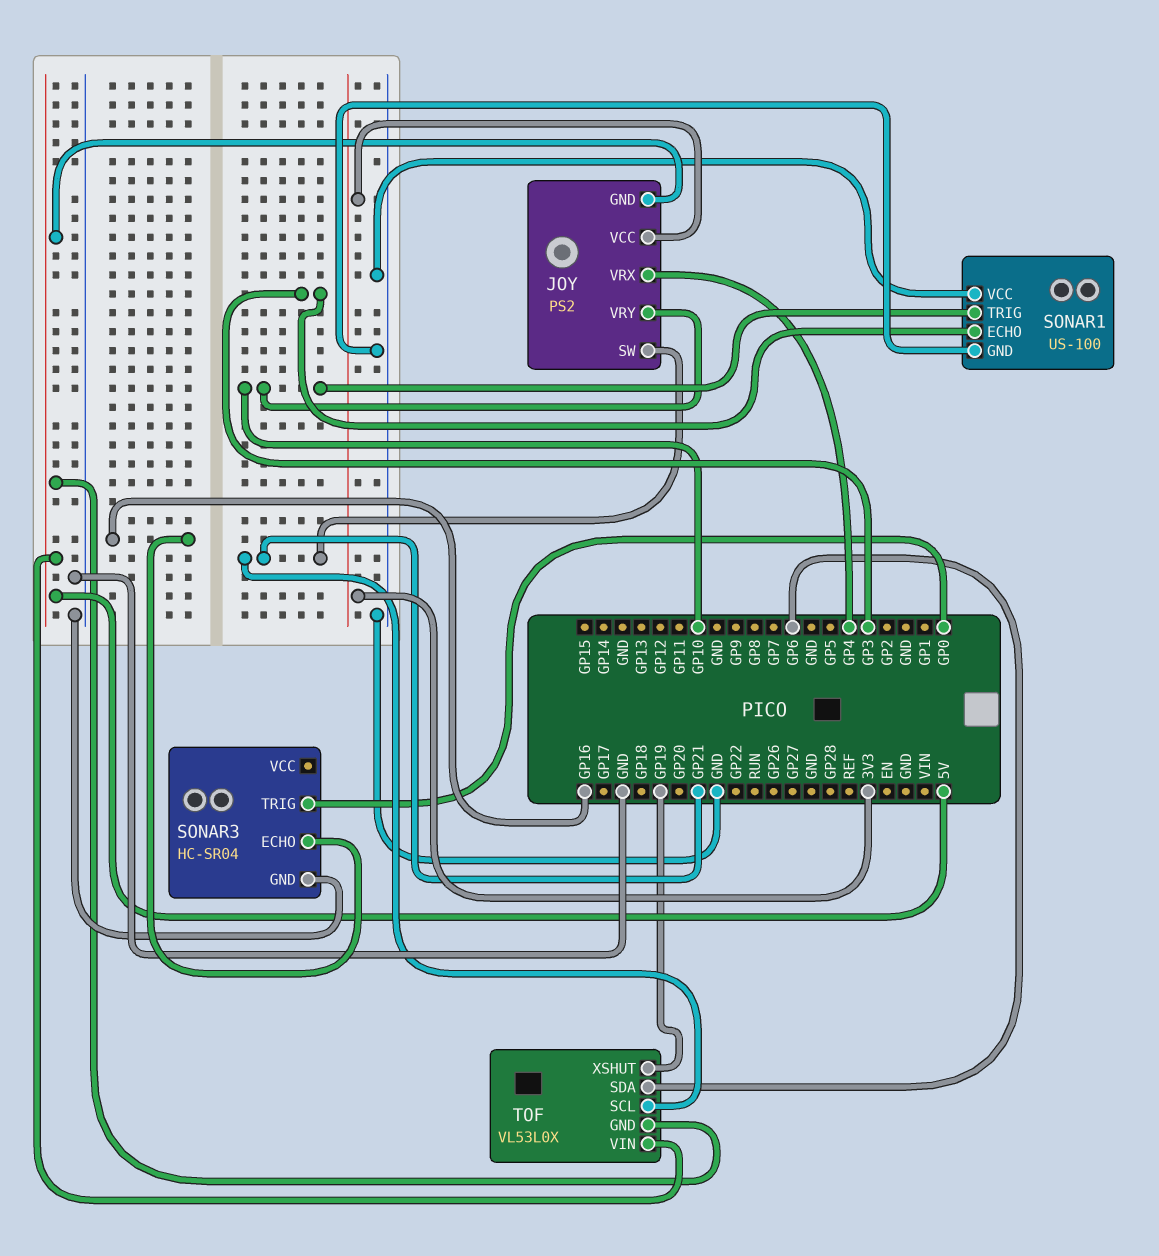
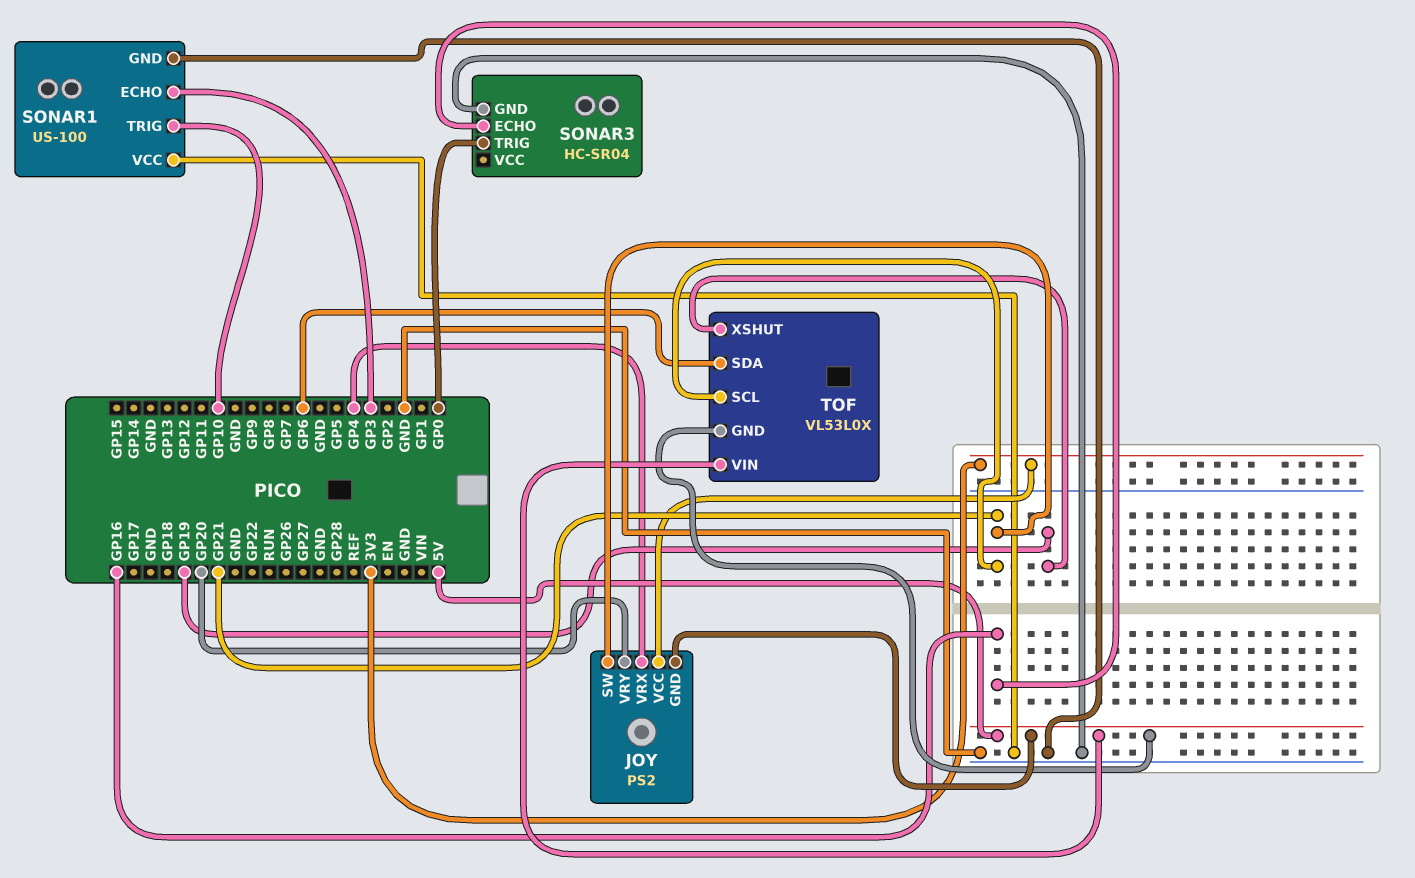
JOY pin VRY: GP10 -> GP20

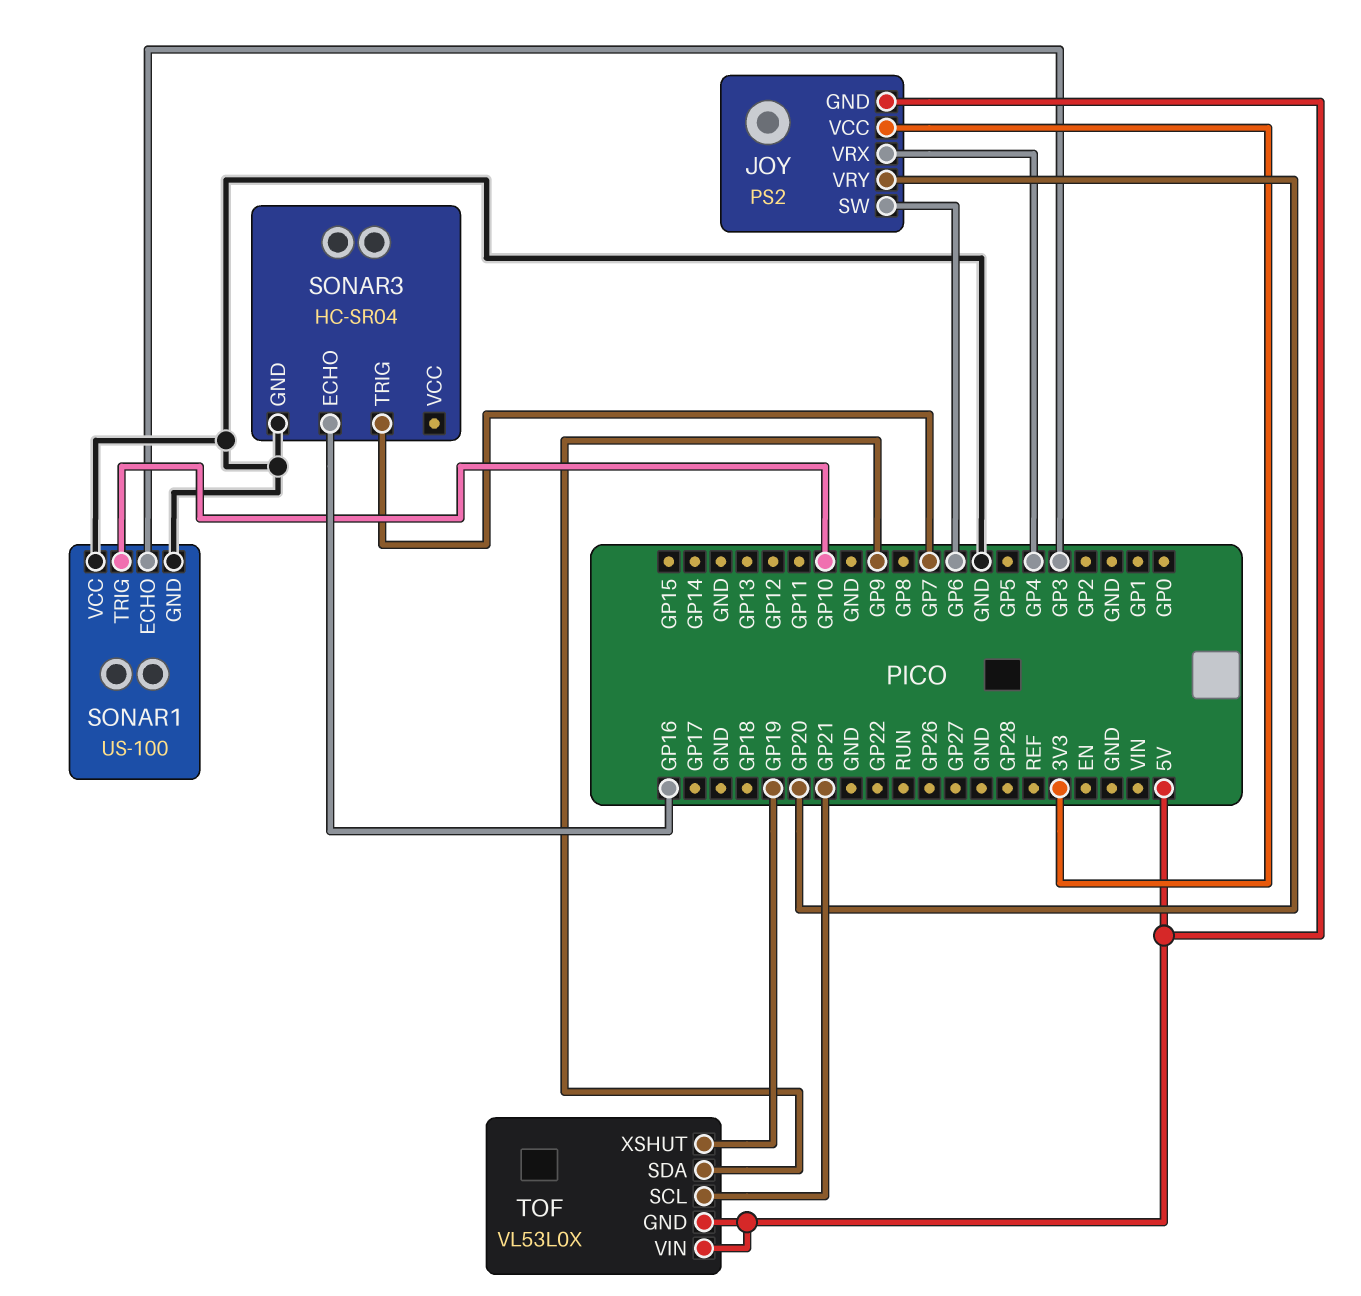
JOY pin SW: GP21 -> GP6
SONAR3 pin TRIG: GP0 -> GP7
TOF pin SDA: GP6 -> GP9

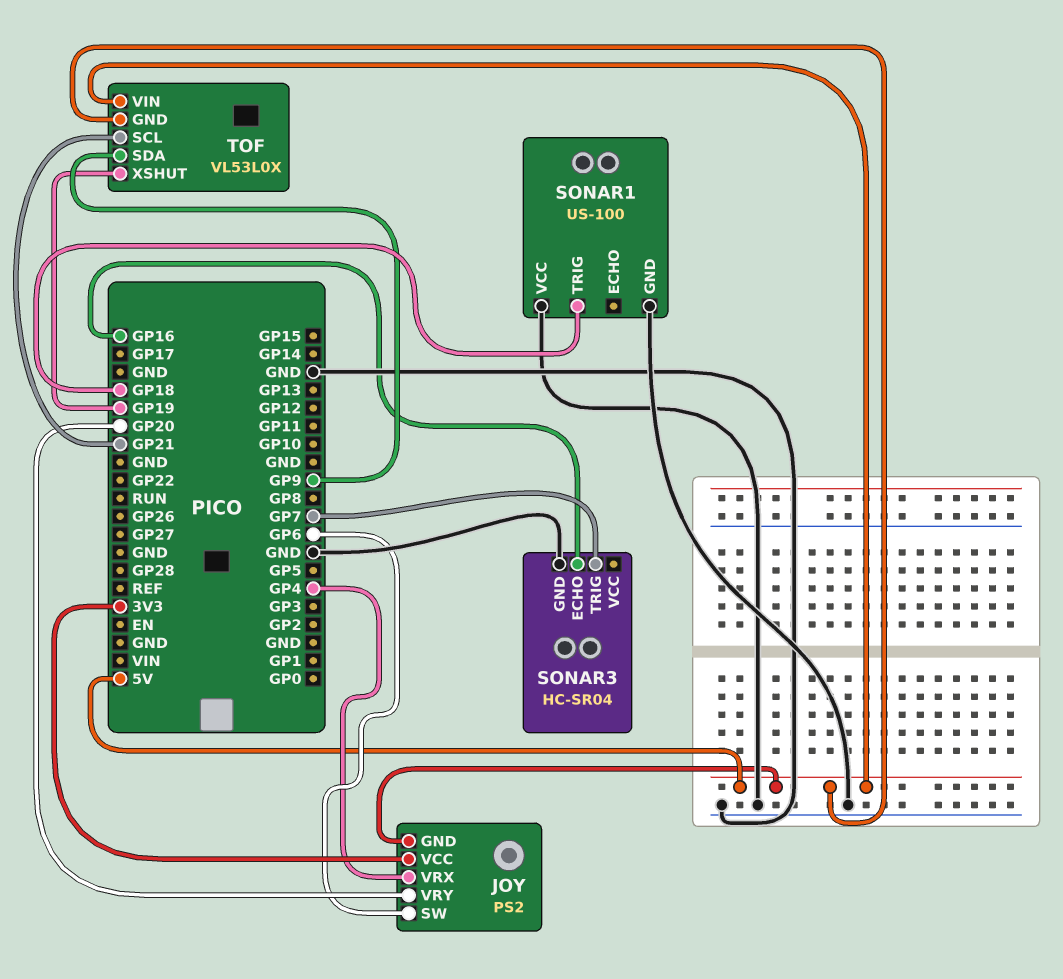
SONAR1 pin ECHO: GP3 -> none
SONAR1 pin TRIG: GP10 -> GP18

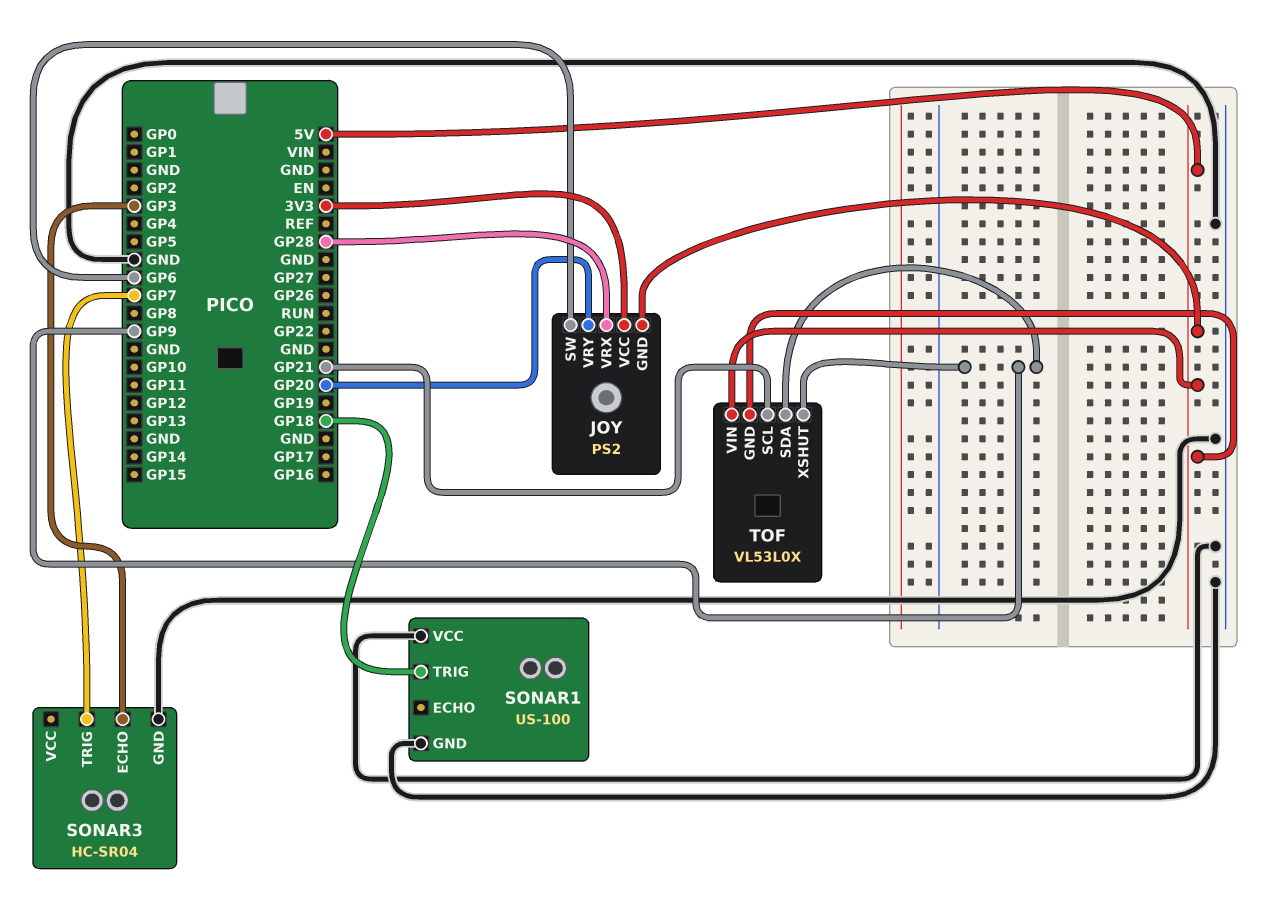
JOY pin VRX: GP4 -> GP28
SONAR3 pin ECHO: GP16 -> GP3
TOF pin XSHUT: GP19 -> GP9

